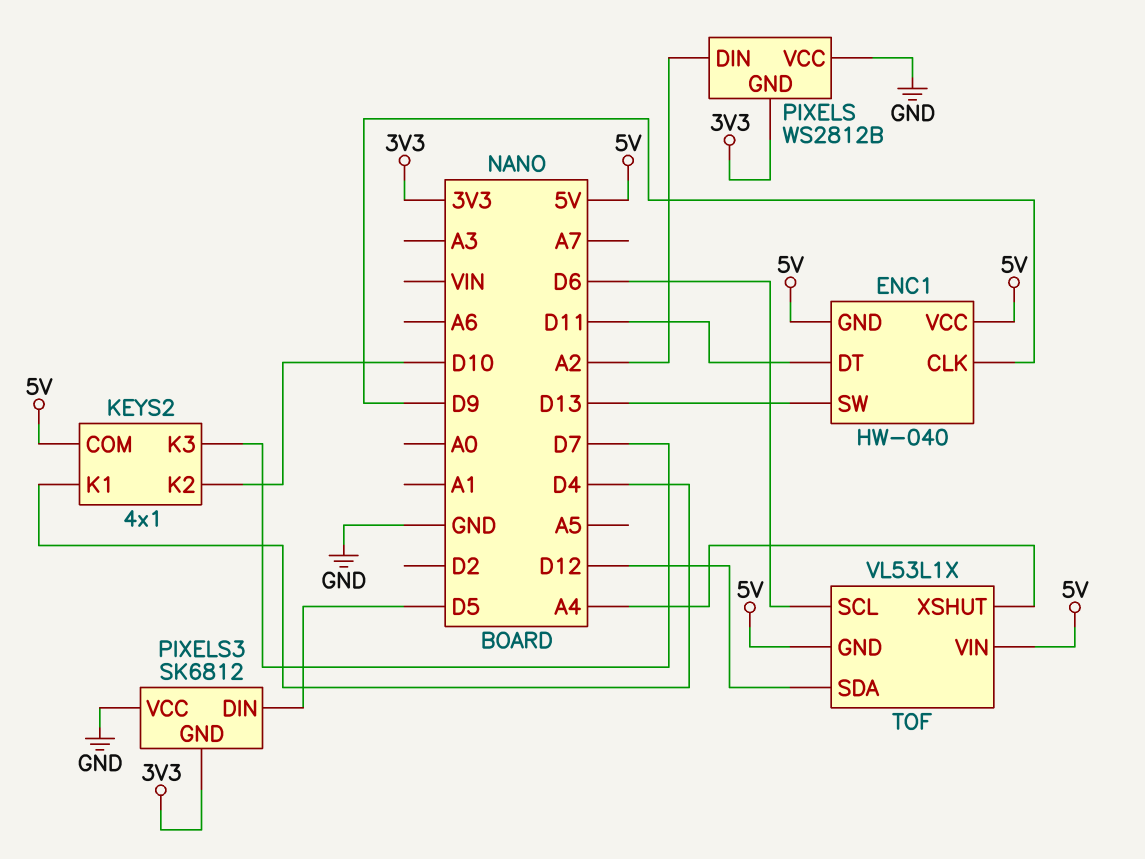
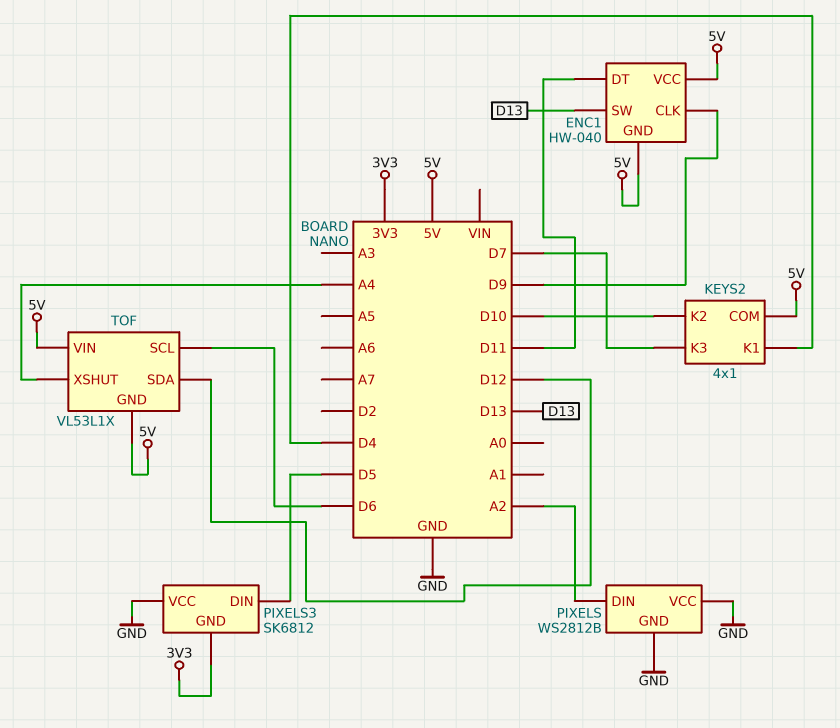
PIXELS pin GND: 3V3 -> GND

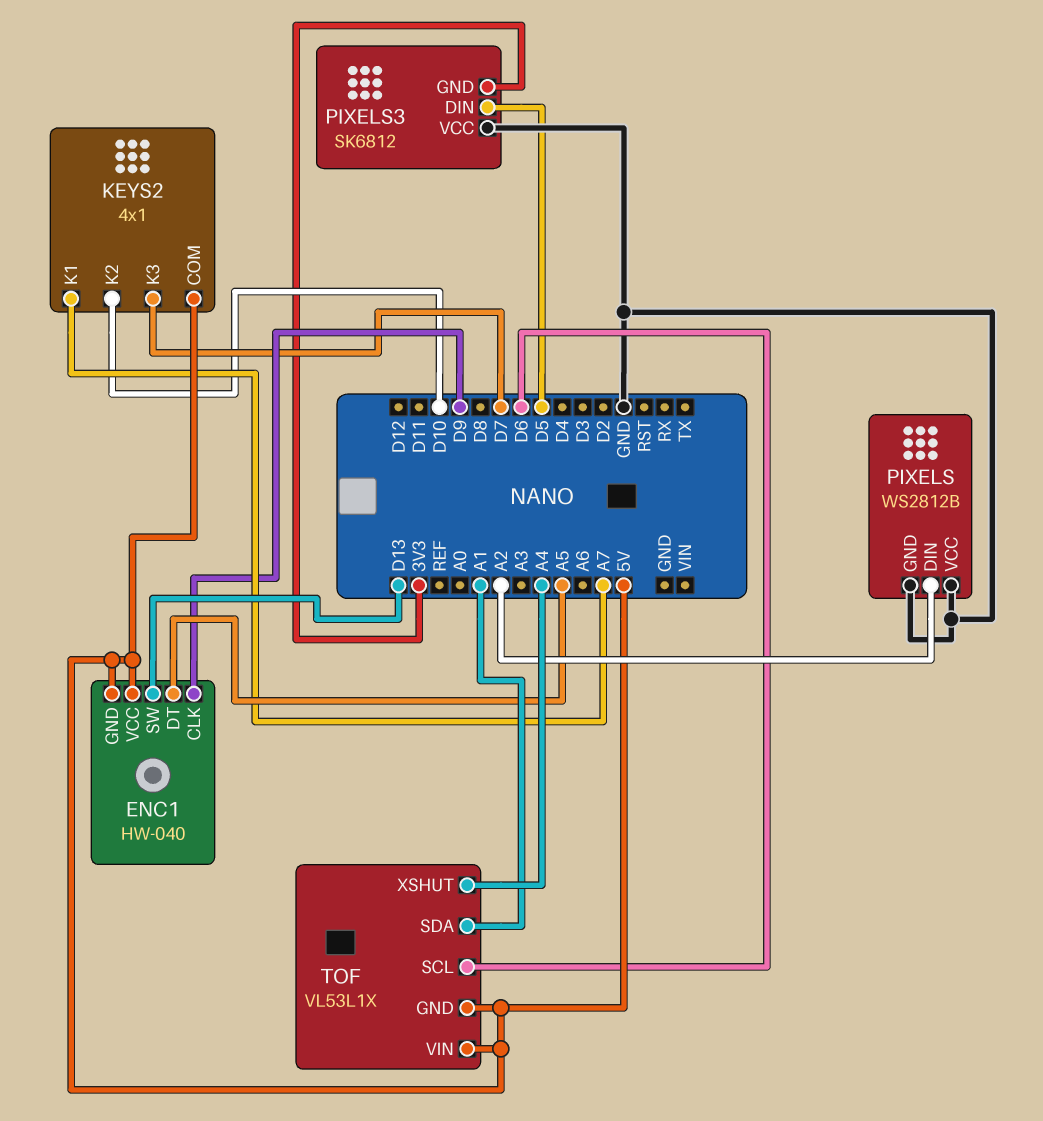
ENC1 pin DT: D11 -> A5
KEYS2 pin K1: D4 -> A7
TOF pin SDA: D12 -> A1

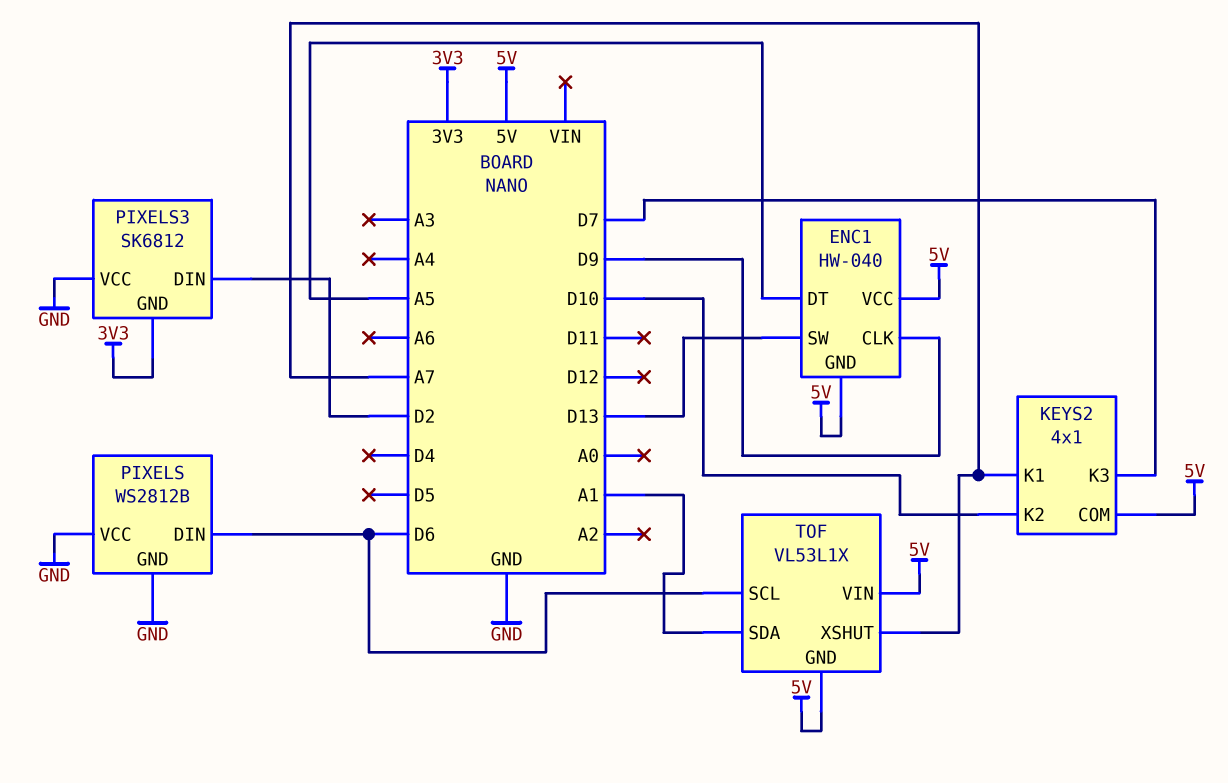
PIXELS pin DIN: A2 -> D6
PIXELS3 pin DIN: D5 -> D2
TOF pin XSHUT: A4 -> A7

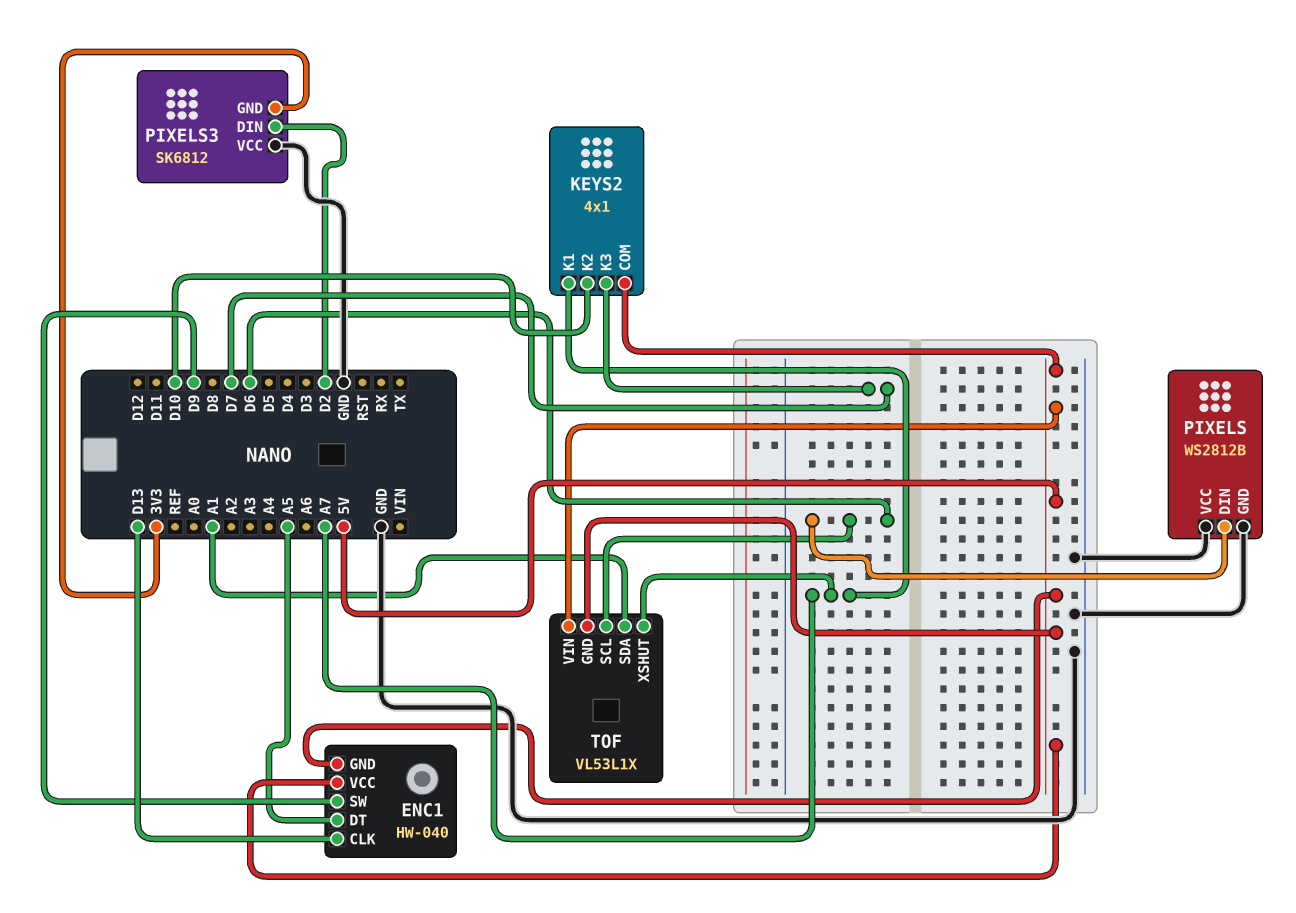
ENC1 pin CLK: D9 -> D13
ENC1 pin SW: D13 -> D9

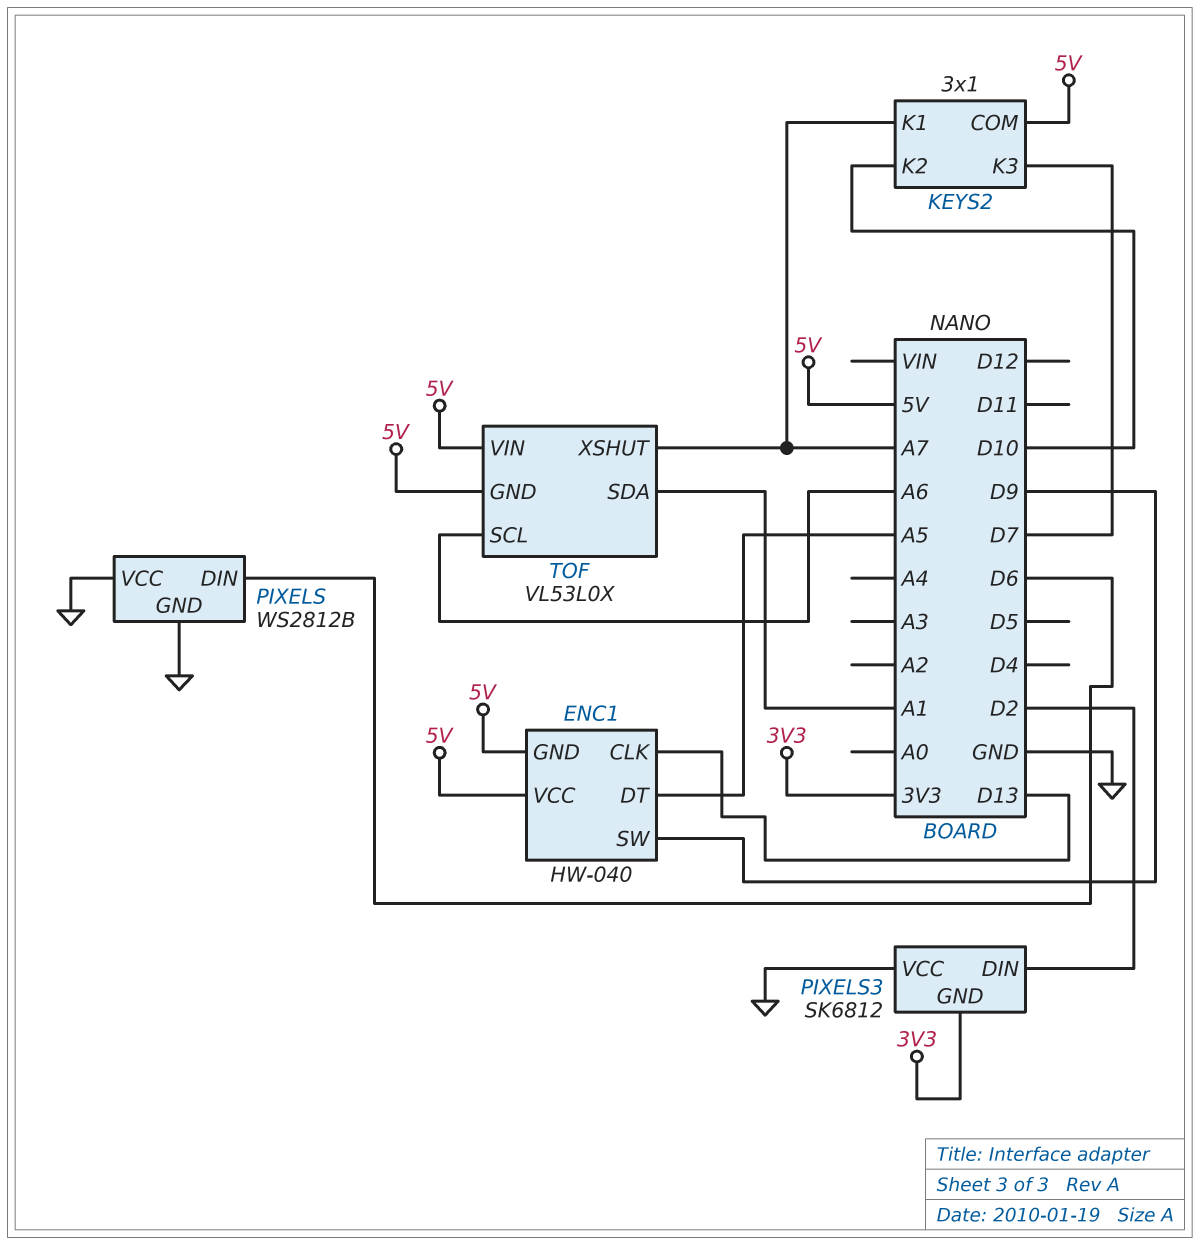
KEYS2: 4x1 -> 3x1
TOF: VL53L1X -> VL53L0X
TOF pin SCL: D6 -> A6

